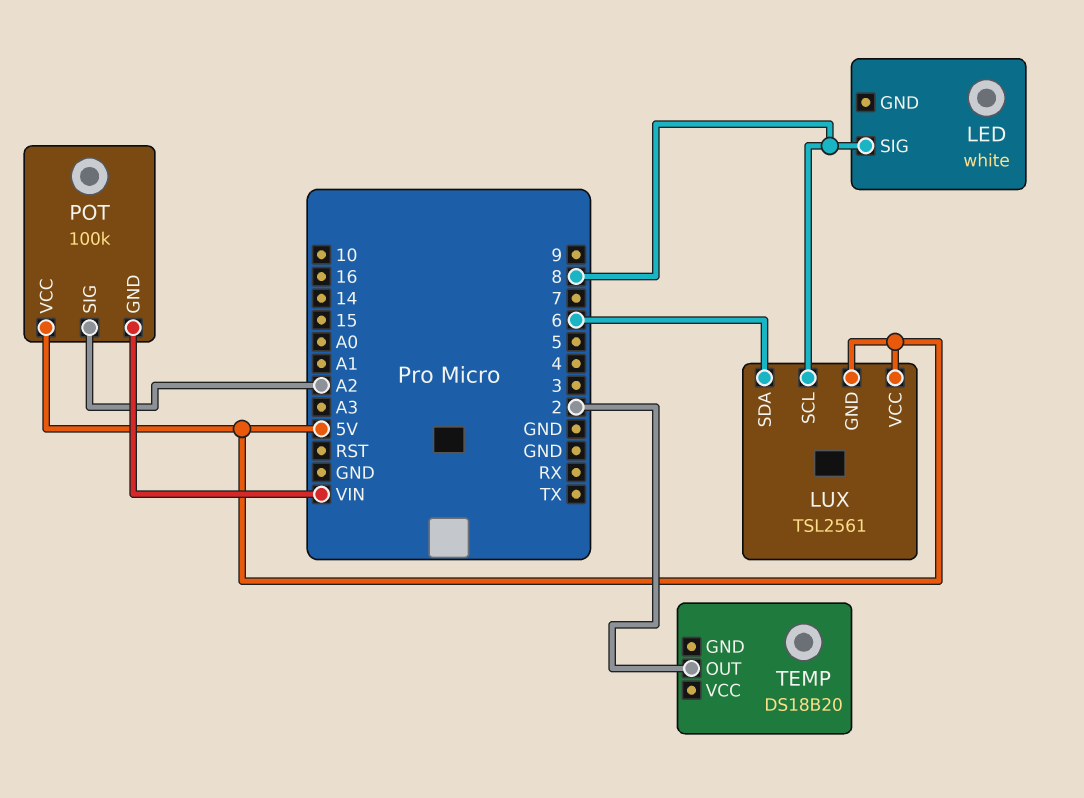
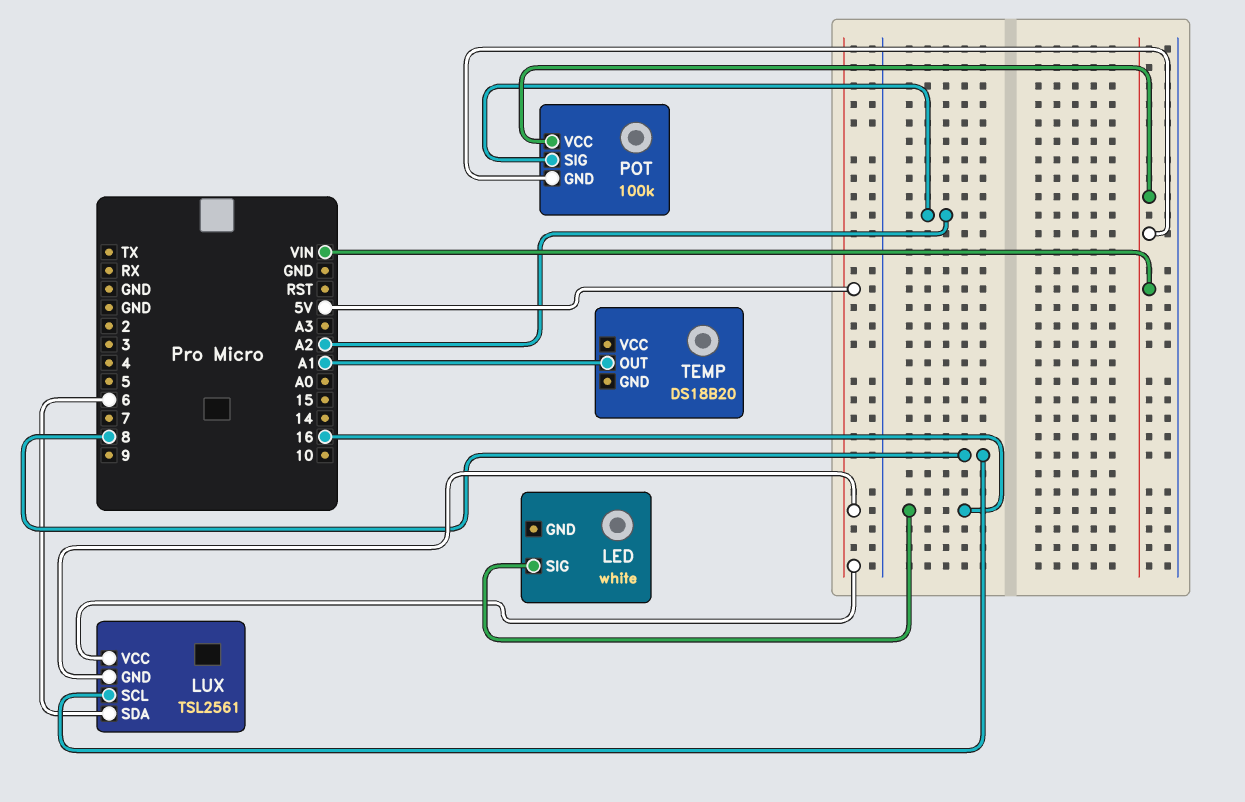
LED pin SIG: 8 -> 16
POT pin VCC: 5V -> VIN
TEMP pin OUT: 2 -> A1

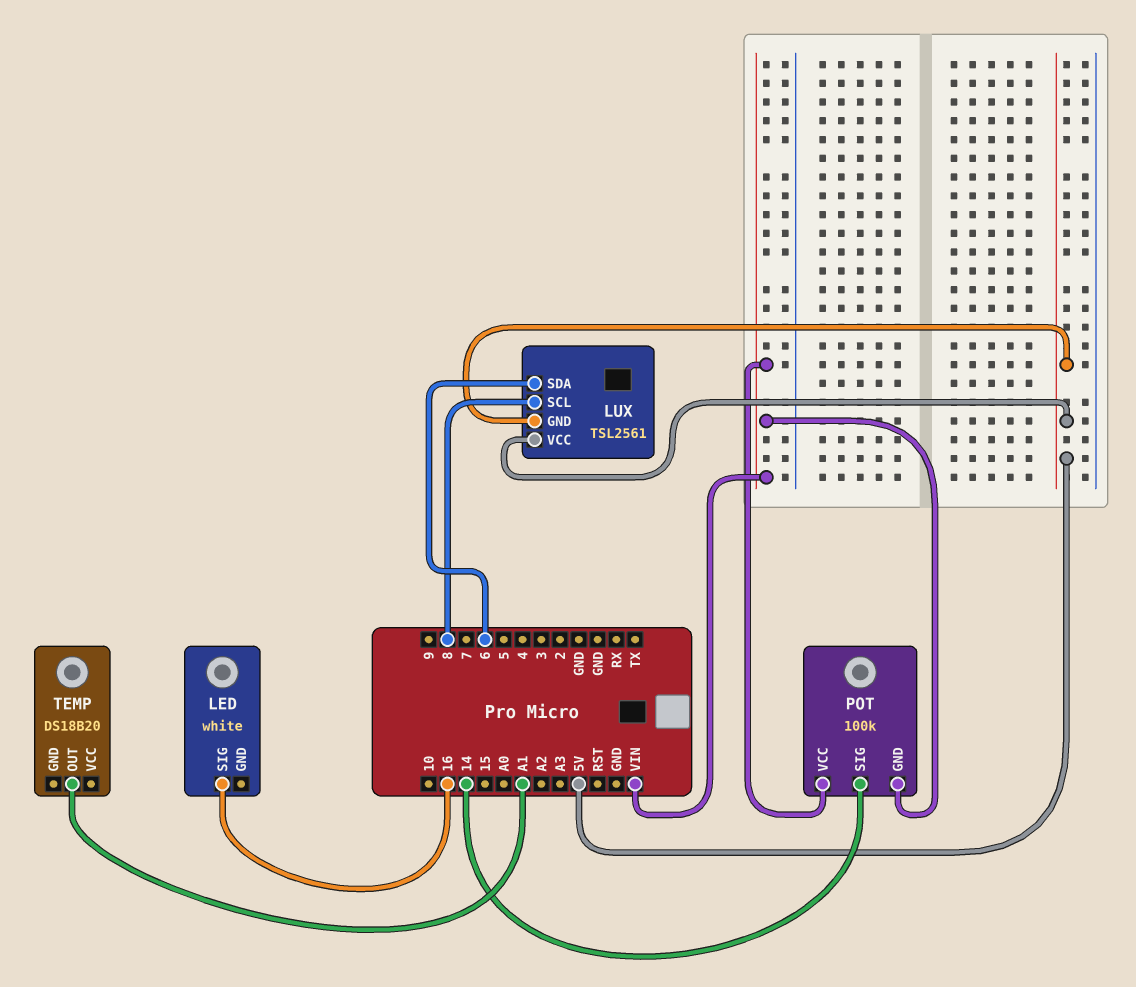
POT pin SIG: A2 -> 14

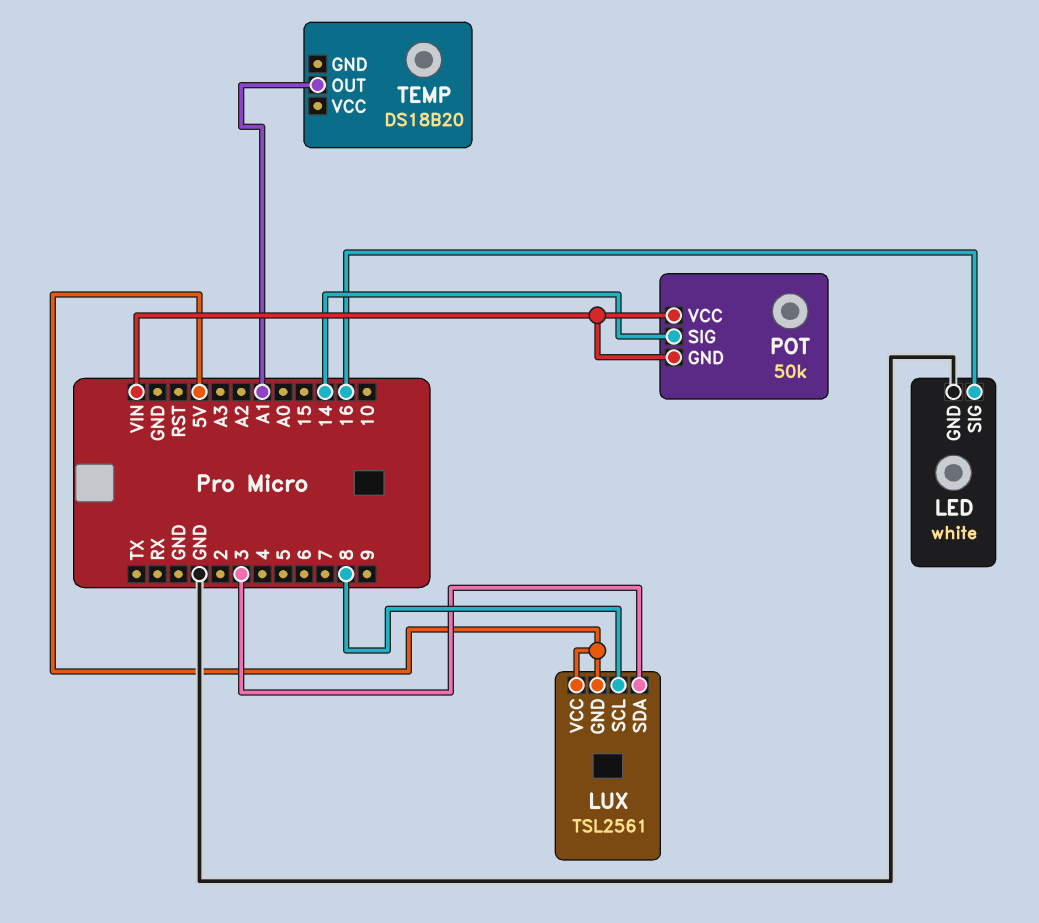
LED pin GND: none -> GND
LUX pin SDA: 6 -> 3
POT: 100k -> 50k

